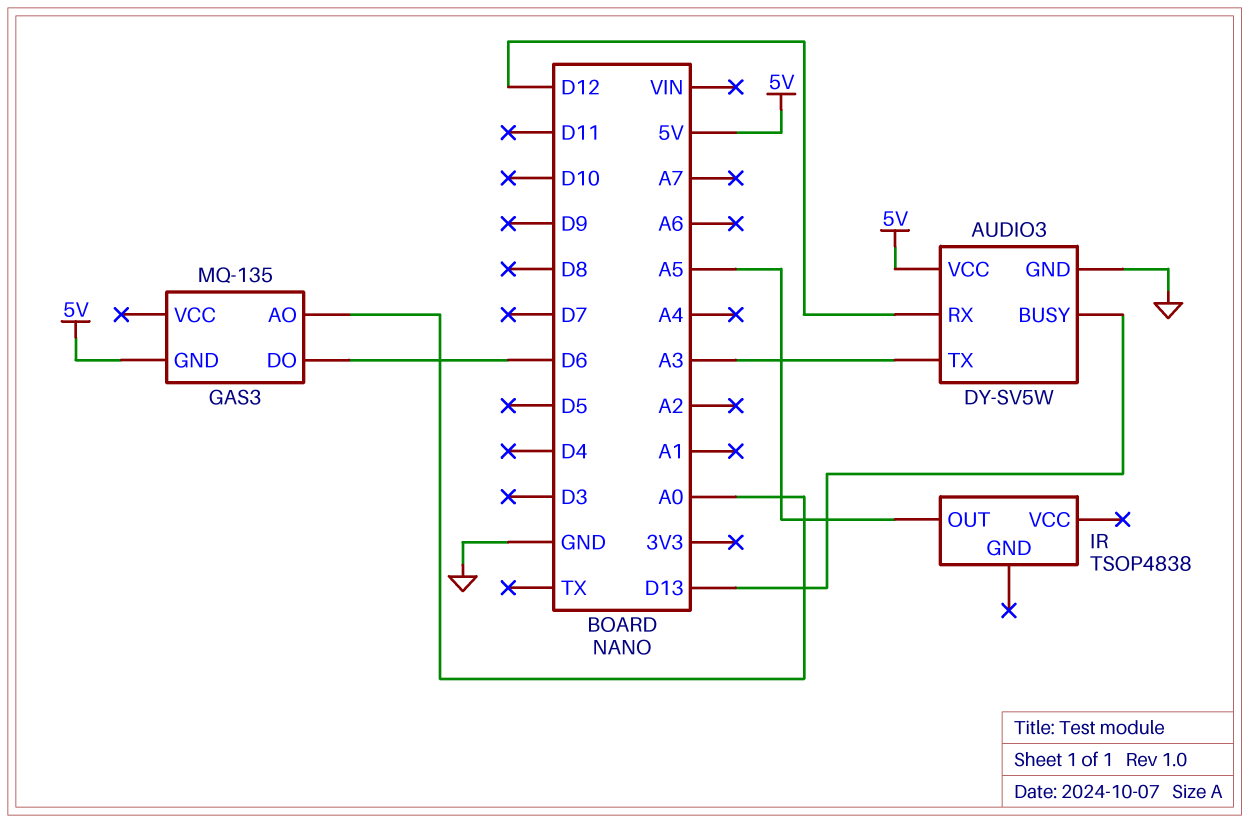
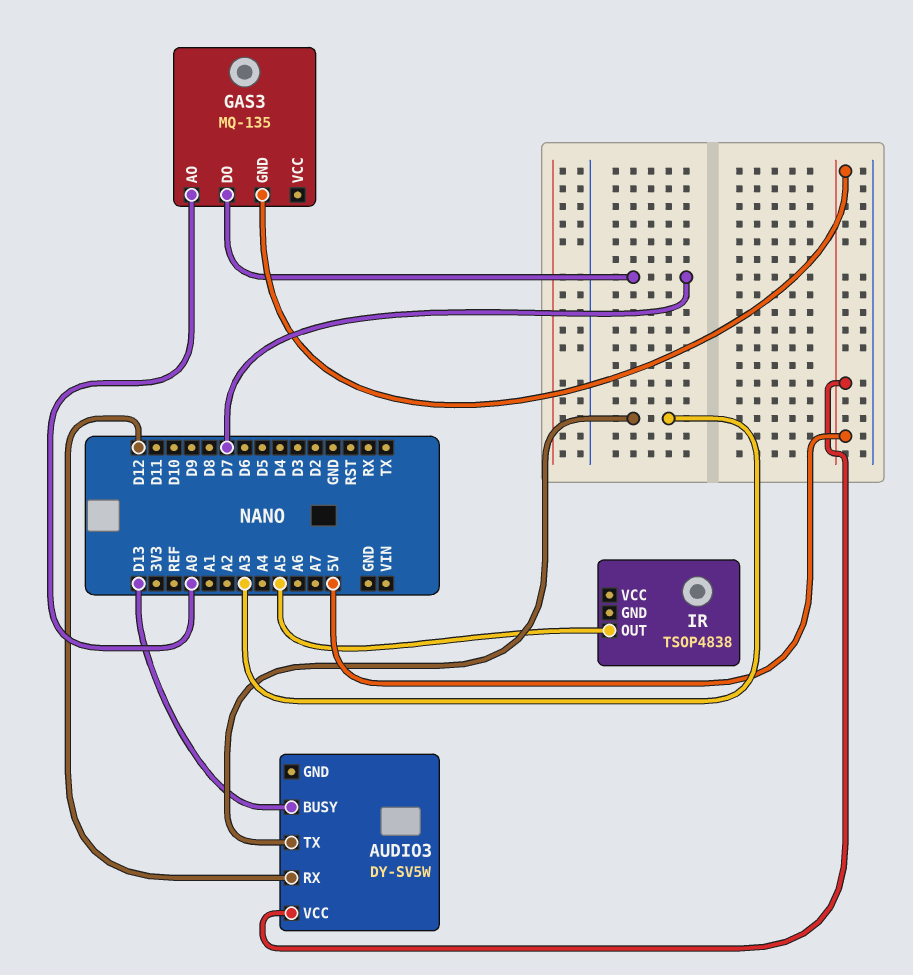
AUDIO3 pin GND: GND -> none
GAS3 pin DO: D6 -> D7

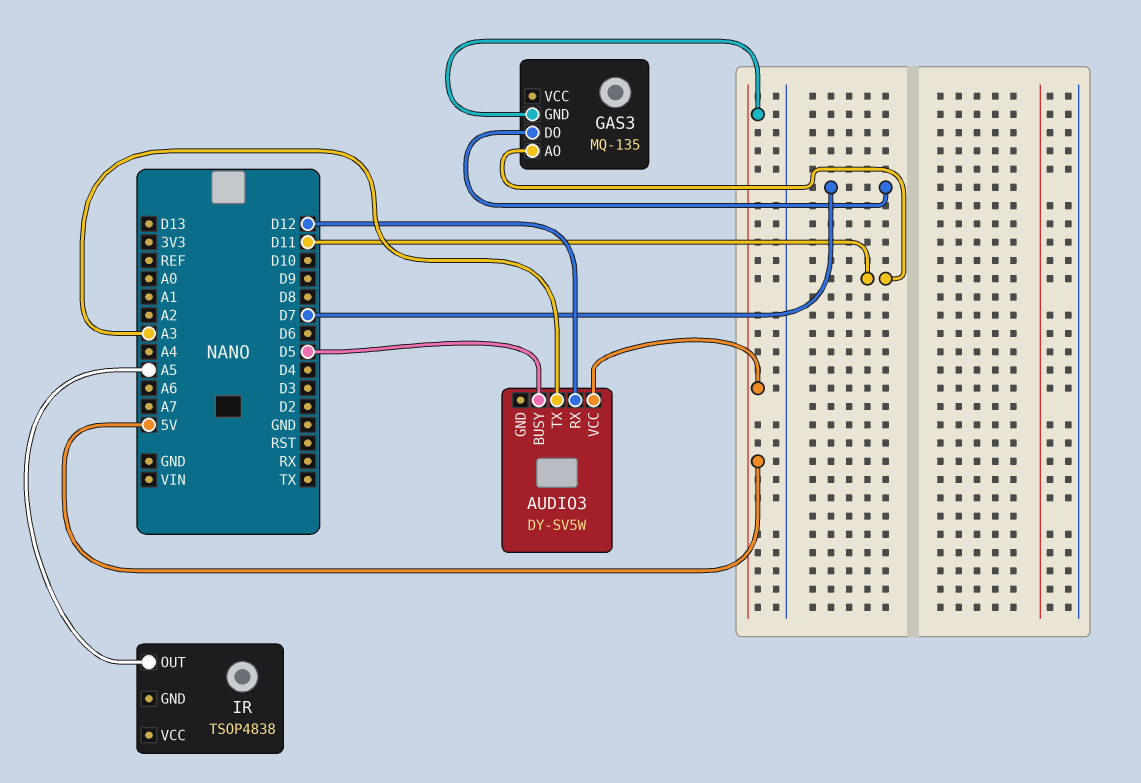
AUDIO3 pin BUSY: D13 -> D5
GAS3 pin AO: A0 -> D11

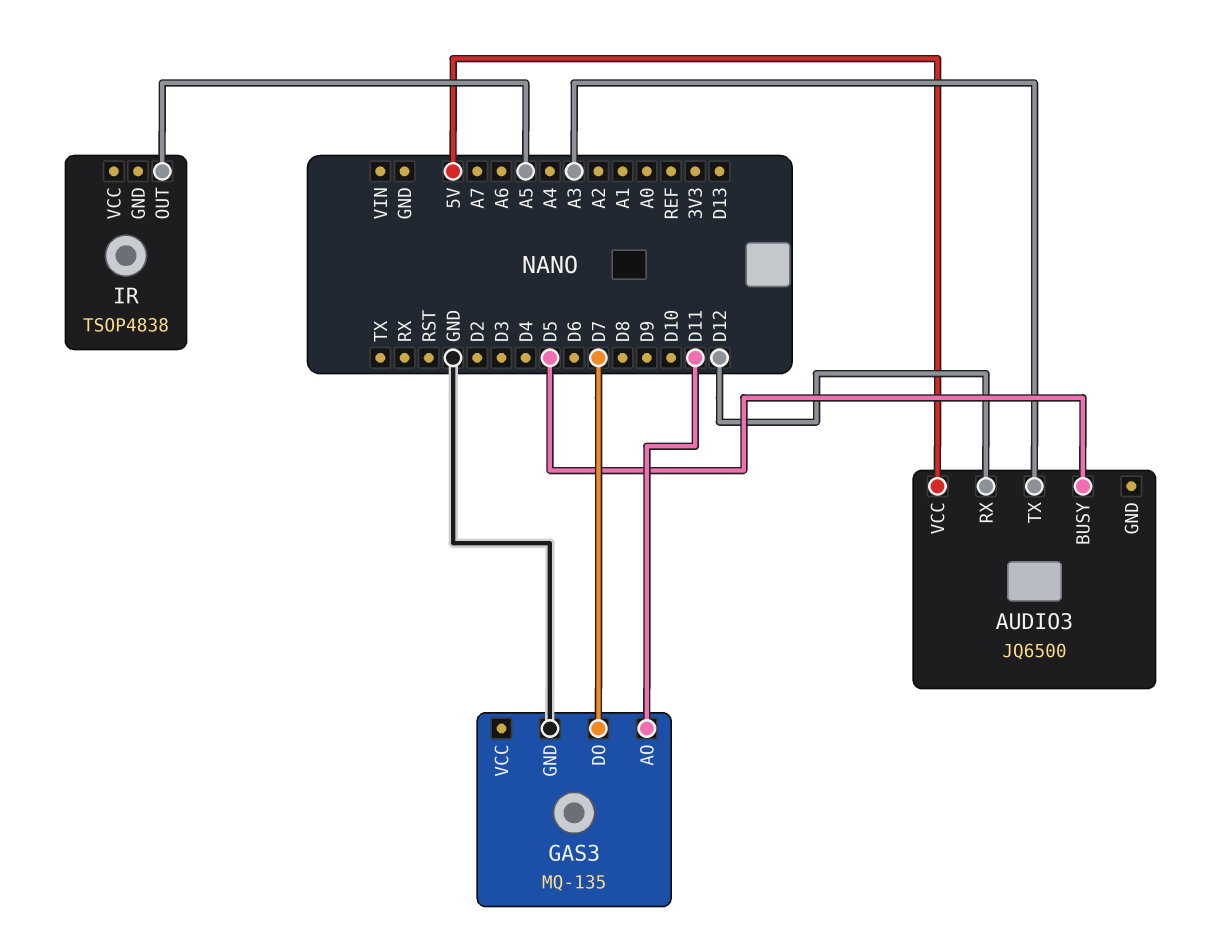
AUDIO3: DY-SV5W -> JQ6500
GAS3 pin GND: 5V -> GND

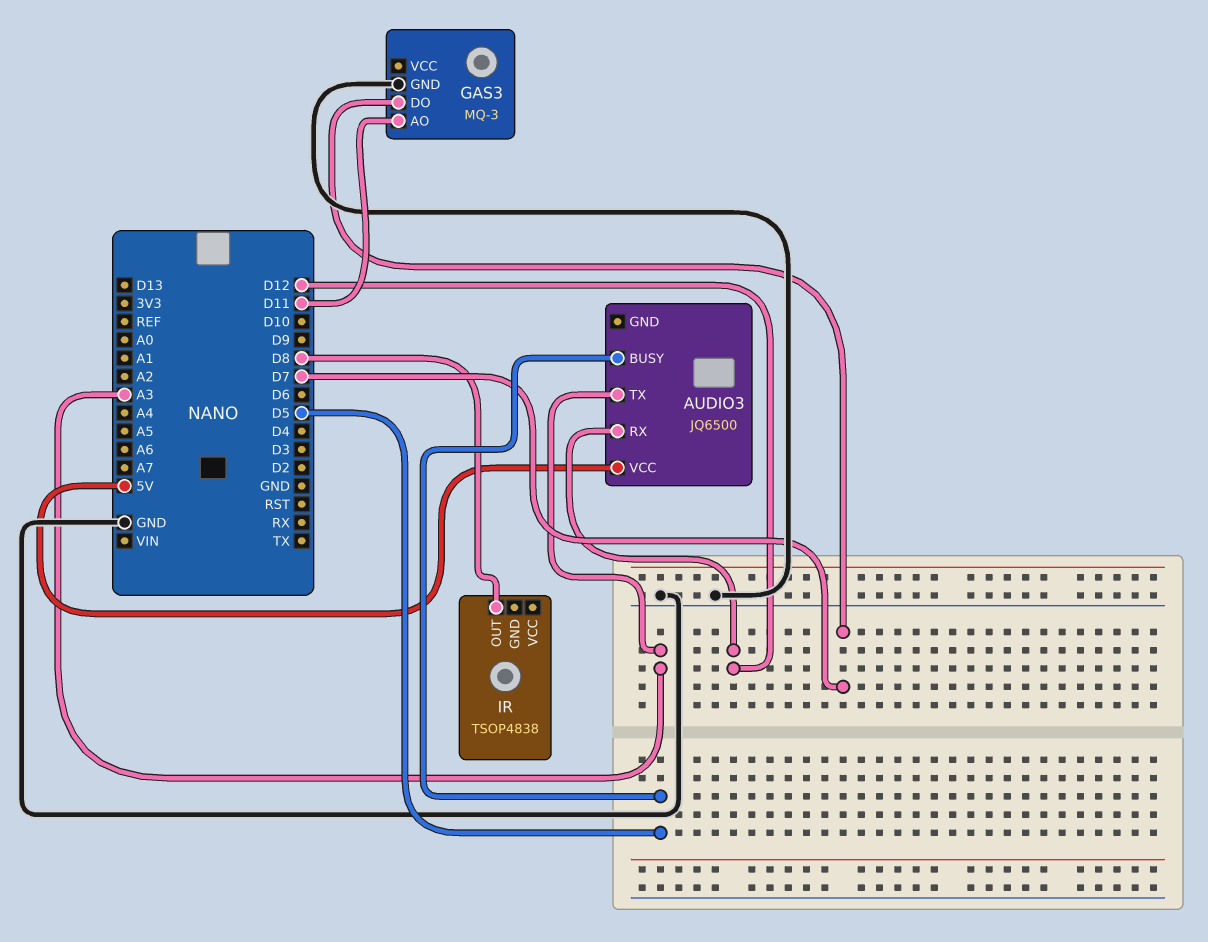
GAS3: MQ-135 -> MQ-3
IR pin OUT: A5 -> D8

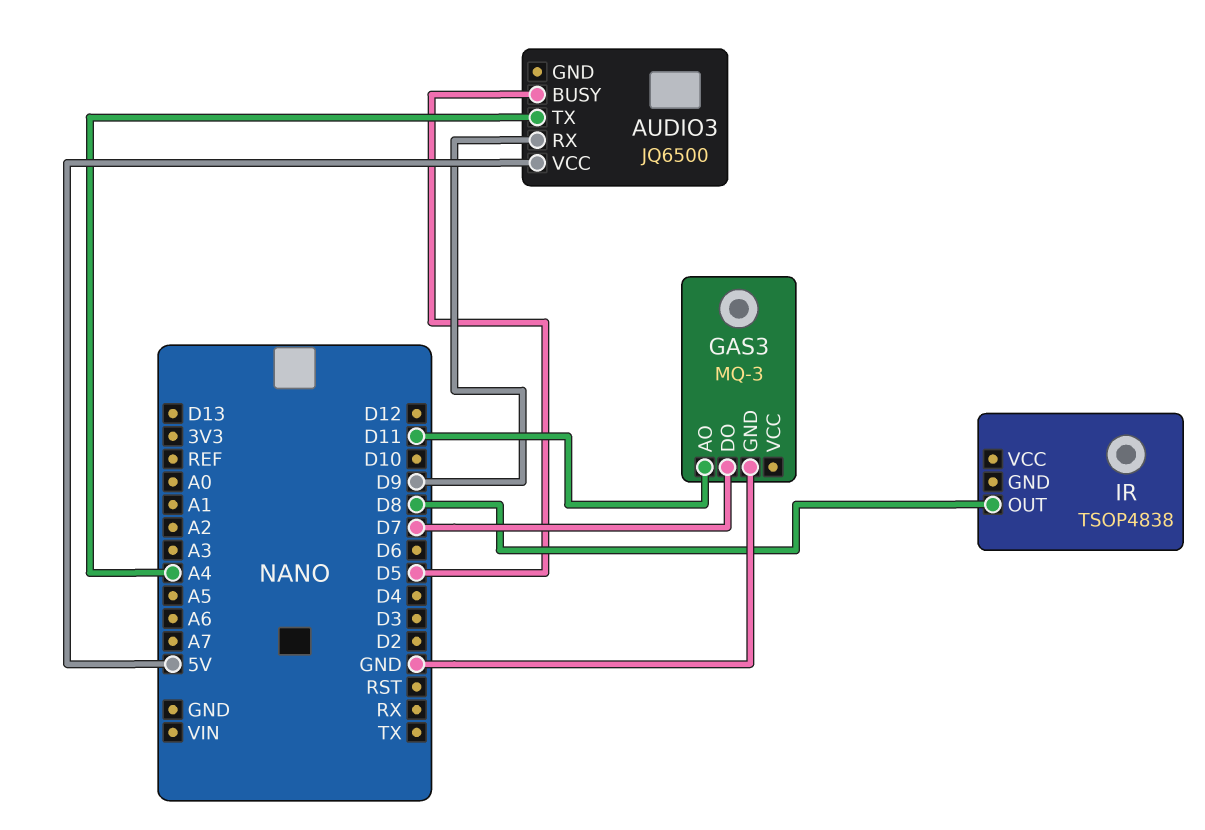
AUDIO3 pin RX: D12 -> D9
AUDIO3 pin TX: A3 -> A4

